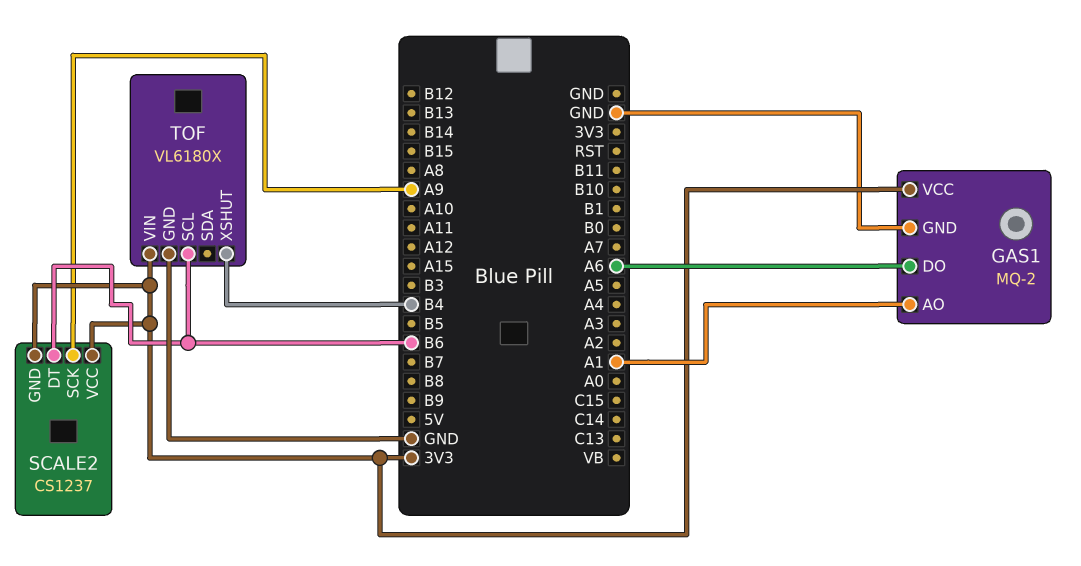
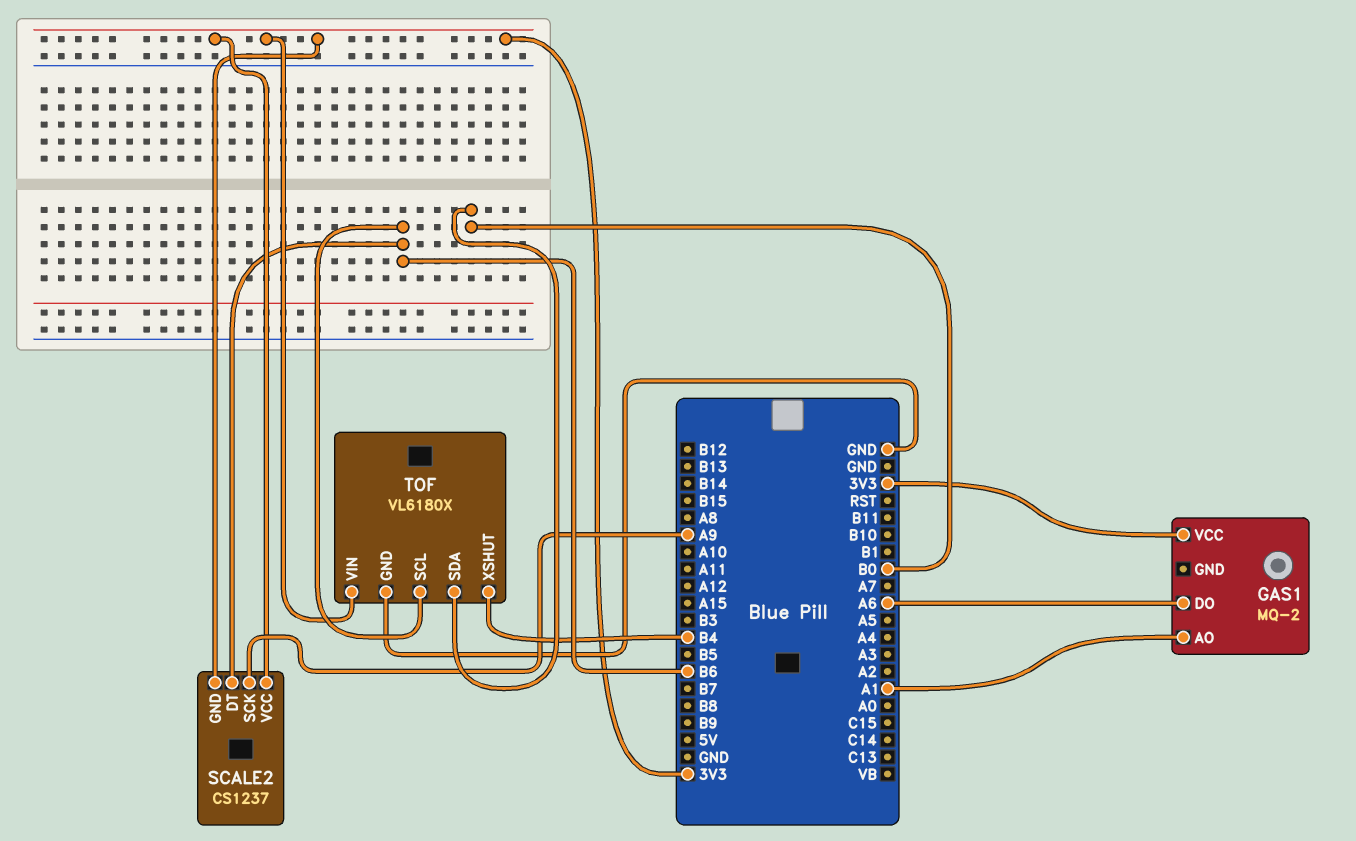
GAS1 pin GND: GND -> none
TOF pin SDA: none -> B0

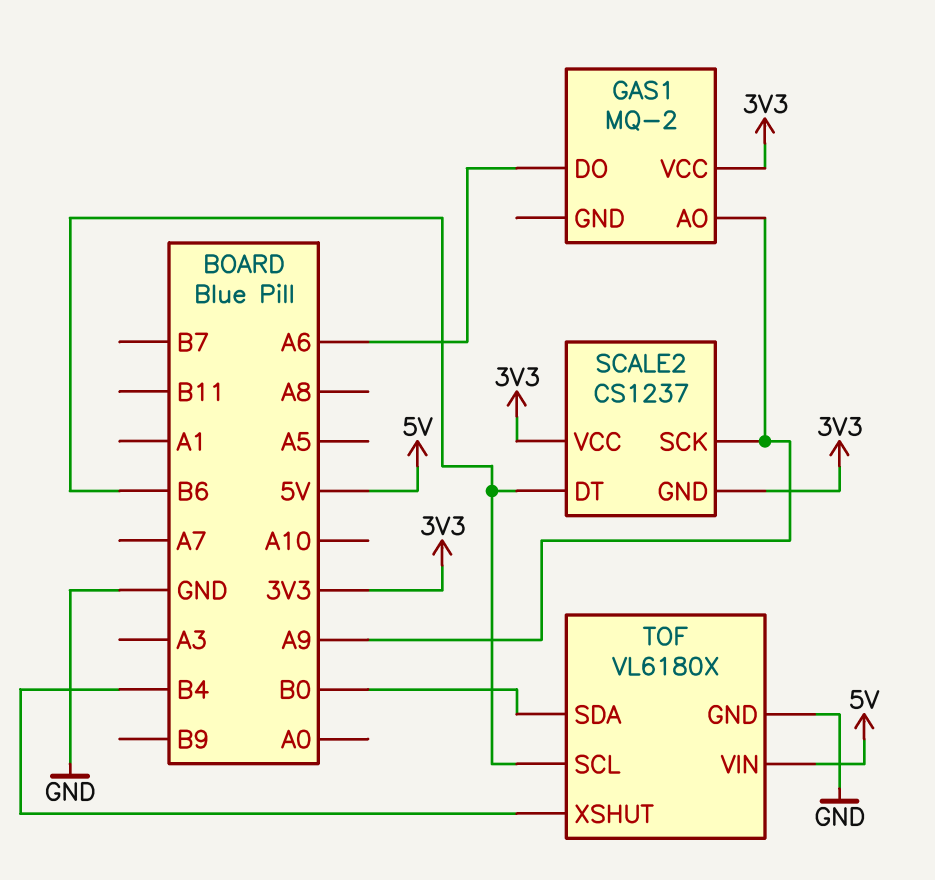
GAS1 pin AO: A1 -> A9
TOF pin VIN: 3V3 -> 5V

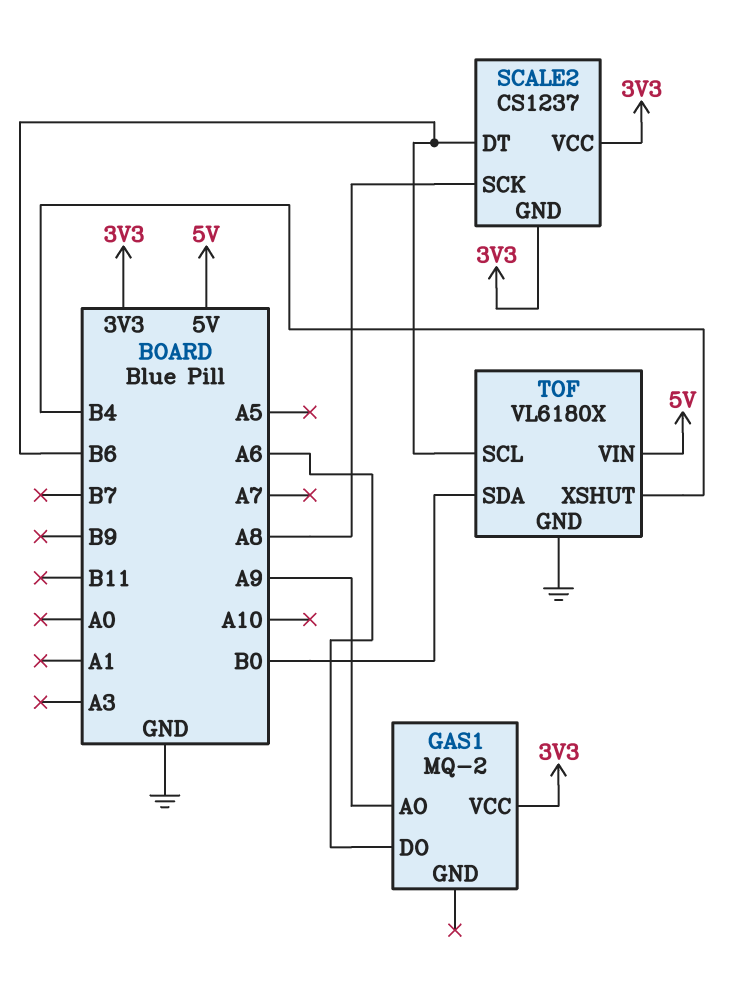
SCALE2 pin SCK: A9 -> A8

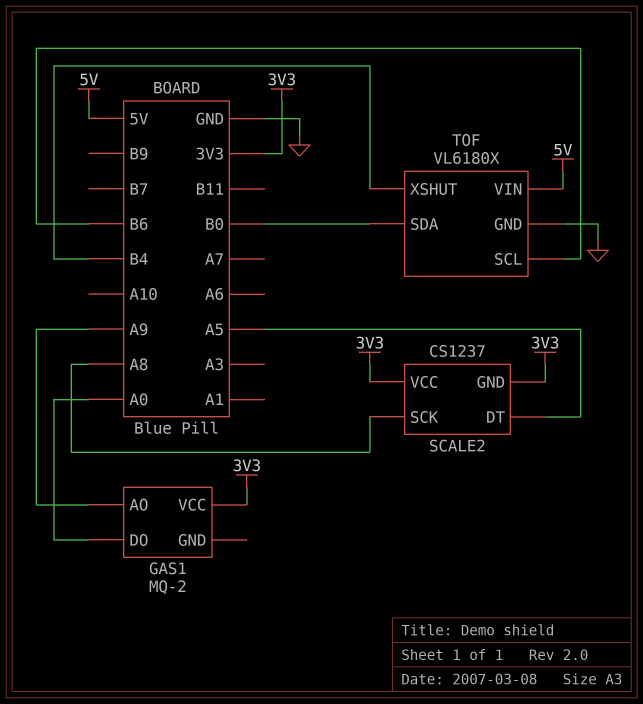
GAS1 pin DO: A6 -> A0
SCALE2 pin DT: B6 -> A5

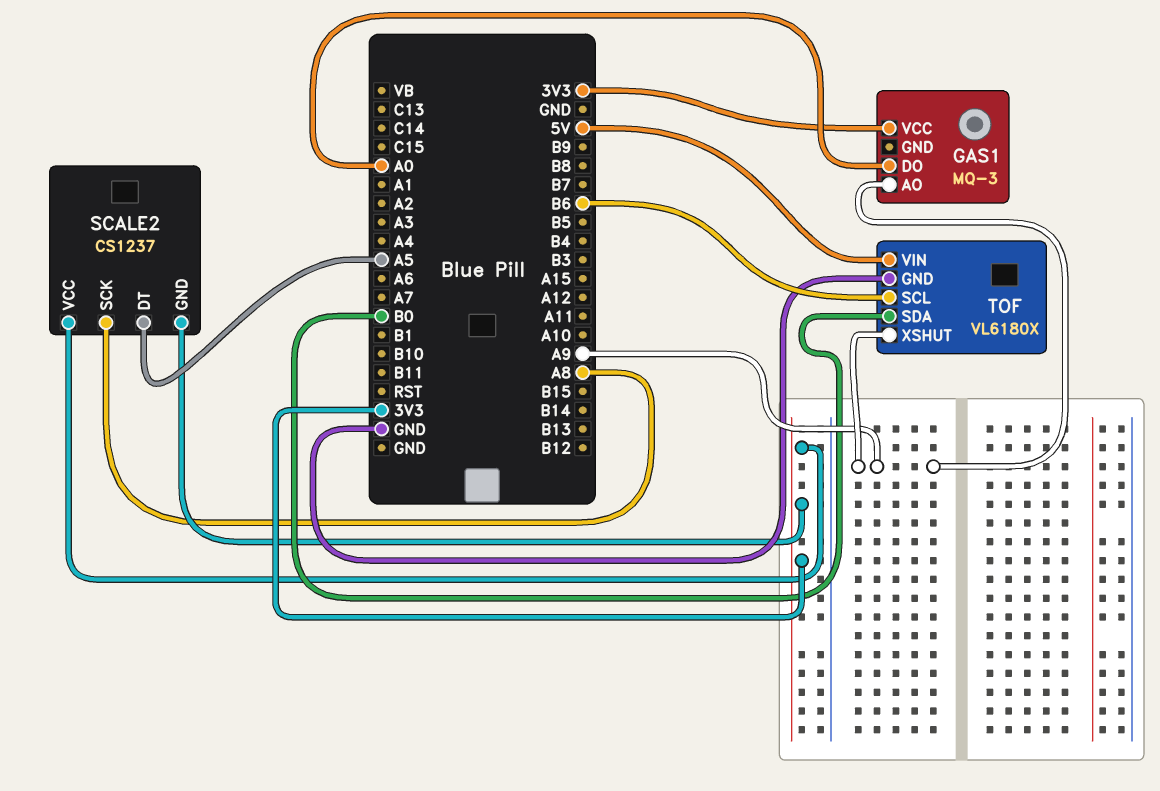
GAS1: MQ-2 -> MQ-3
TOF pin XSHUT: B4 -> A9

